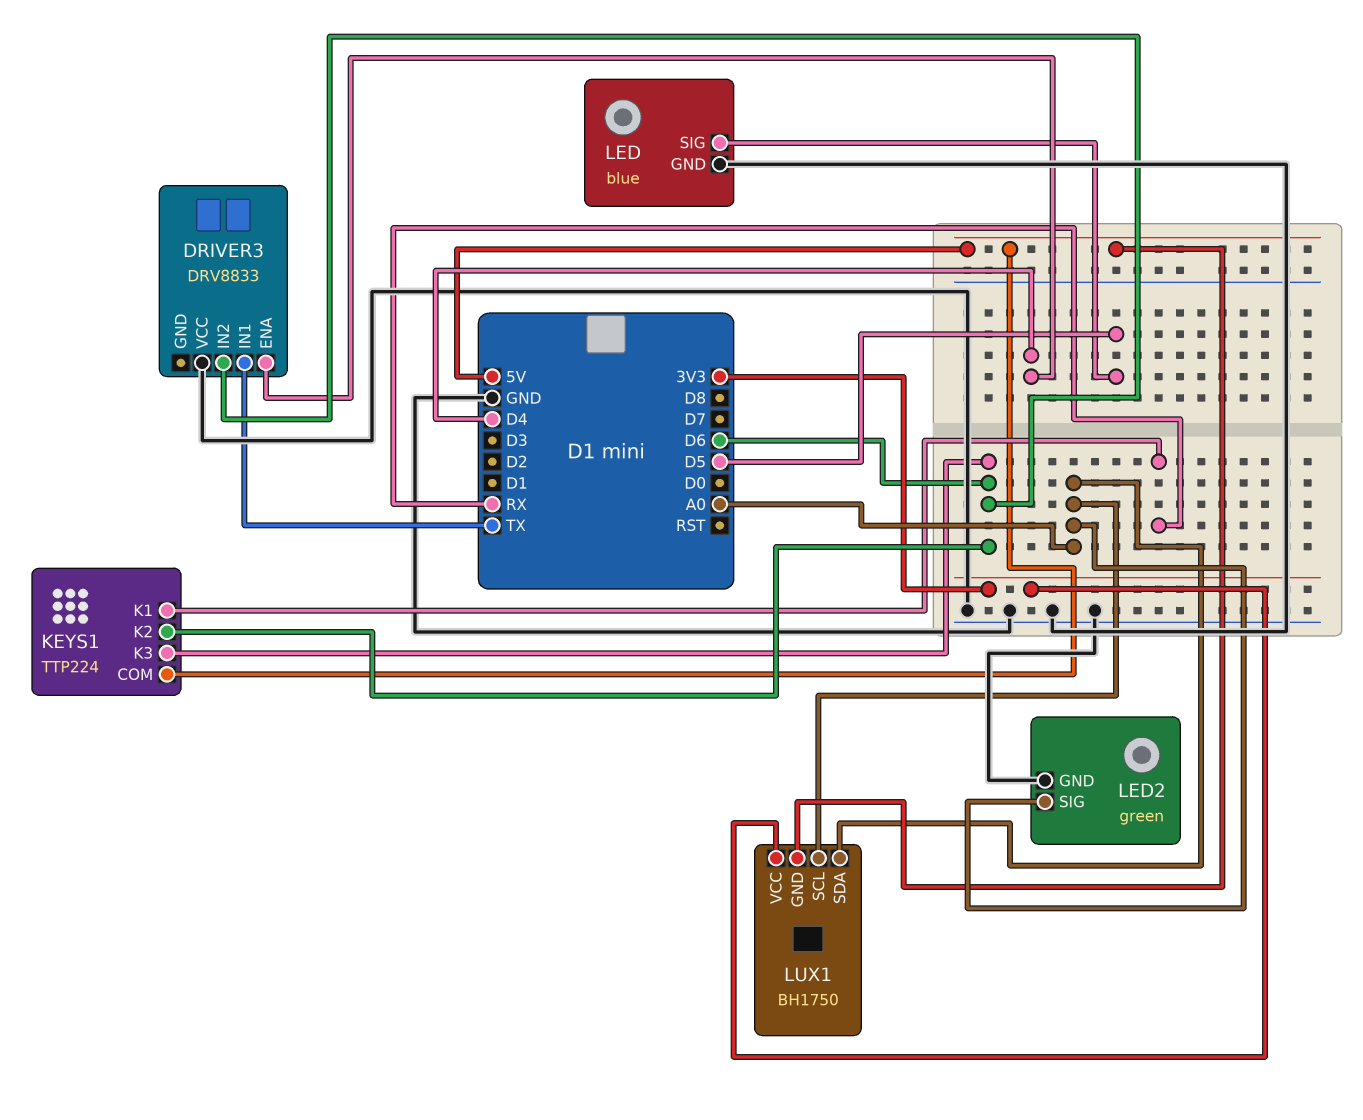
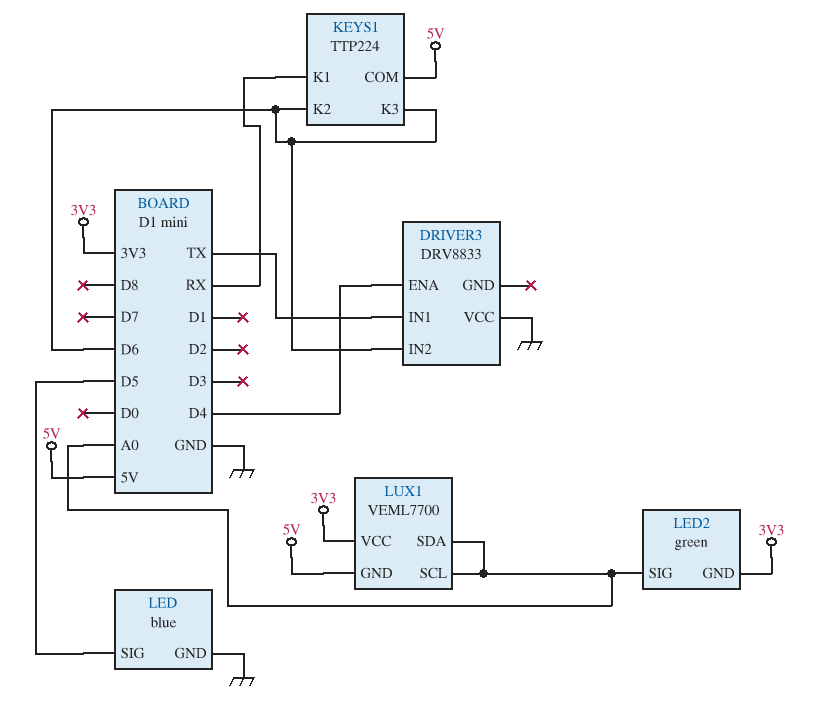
LED2 pin GND: GND -> 3V3
LUX1: BH1750 -> VEML7700

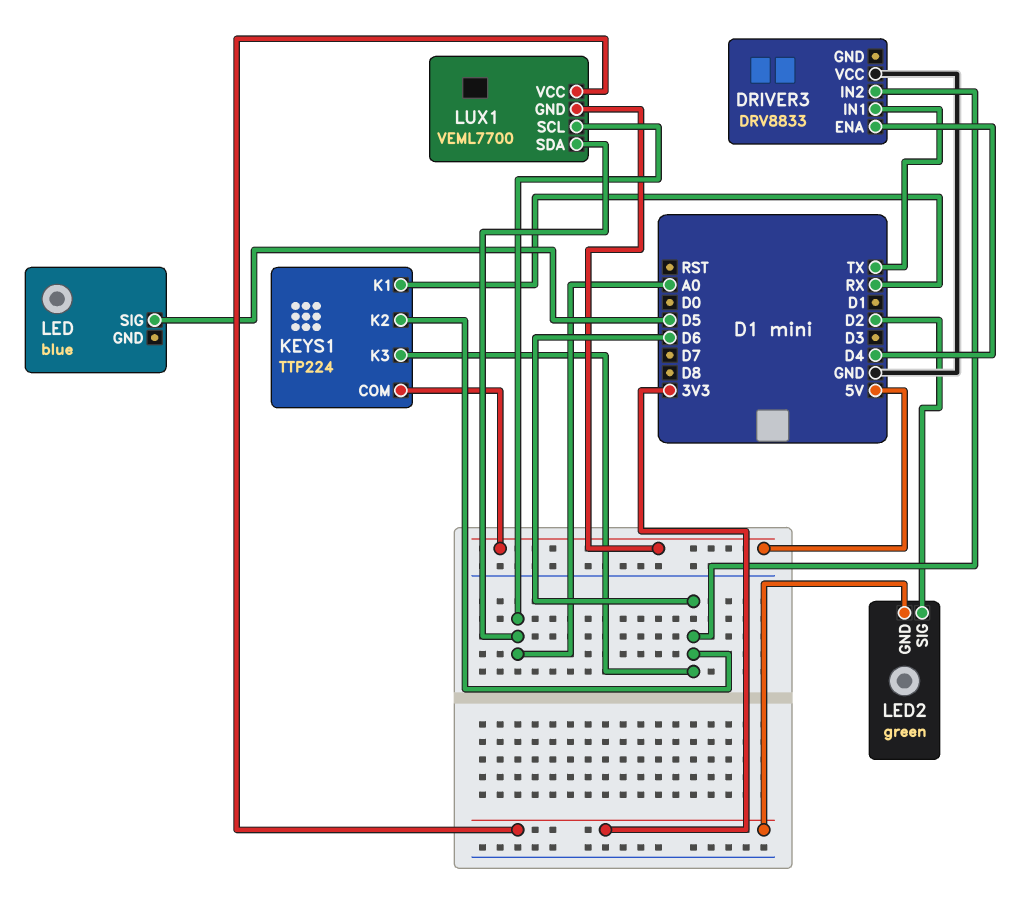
LED pin GND: GND -> none
LED2 pin SIG: A0 -> D2

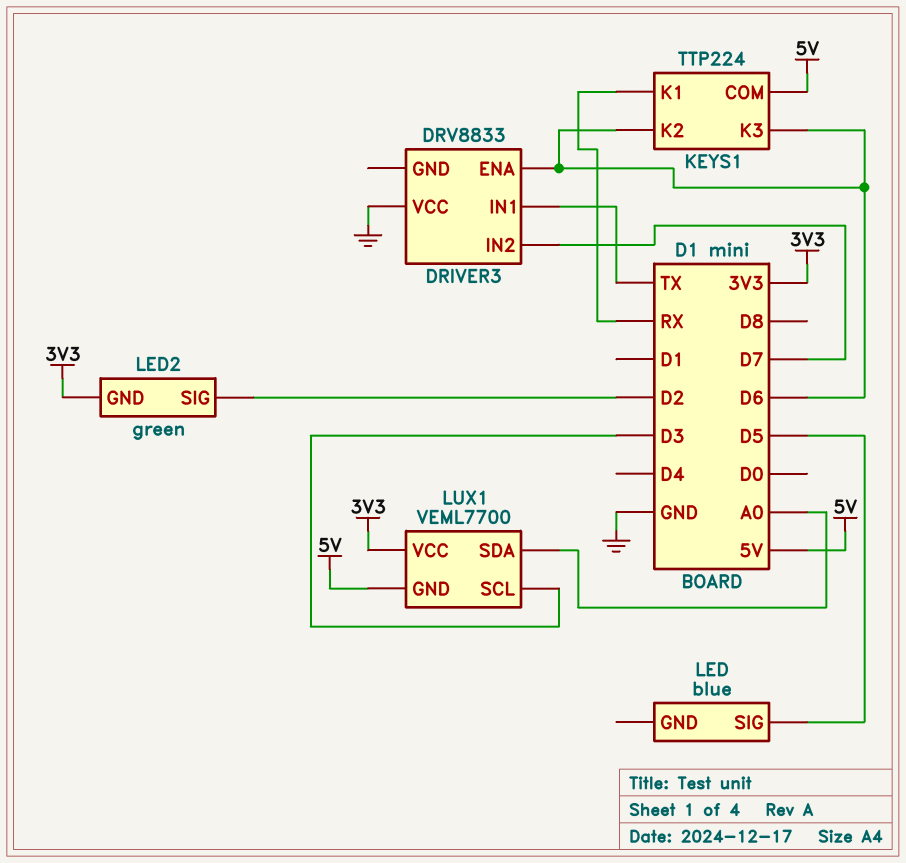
DRIVER3 pin ENA: D4 -> D6
DRIVER3 pin IN2: D6 -> D7
LUX1 pin SCL: A0 -> D3

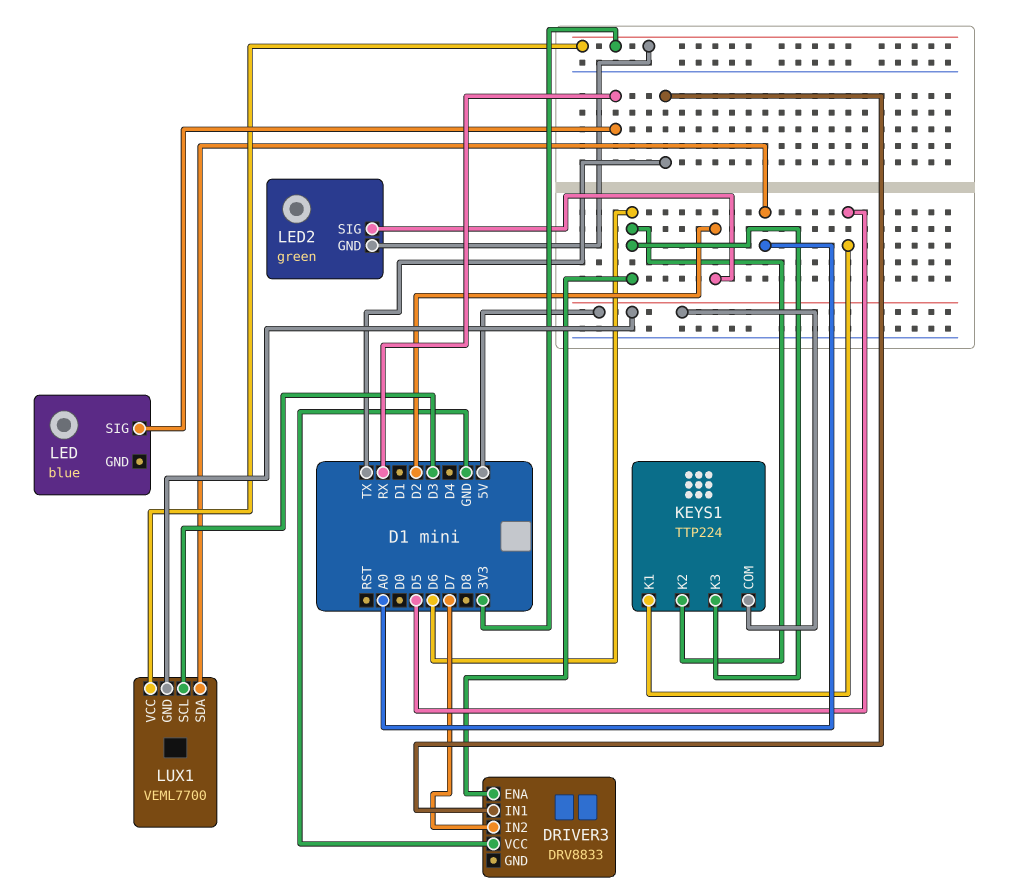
KEYS1 pin K1: RX -> D5
LED pin SIG: D5 -> RX

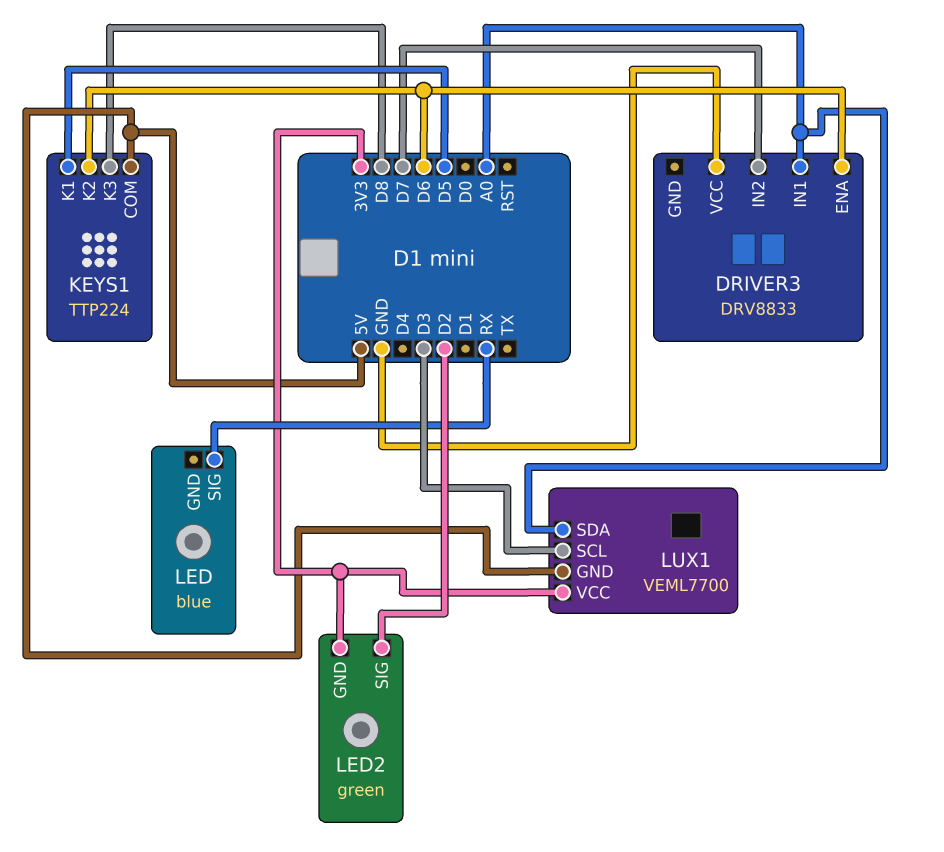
DRIVER3 pin IN1: TX -> A0
KEYS1 pin K3: D6 -> D8

